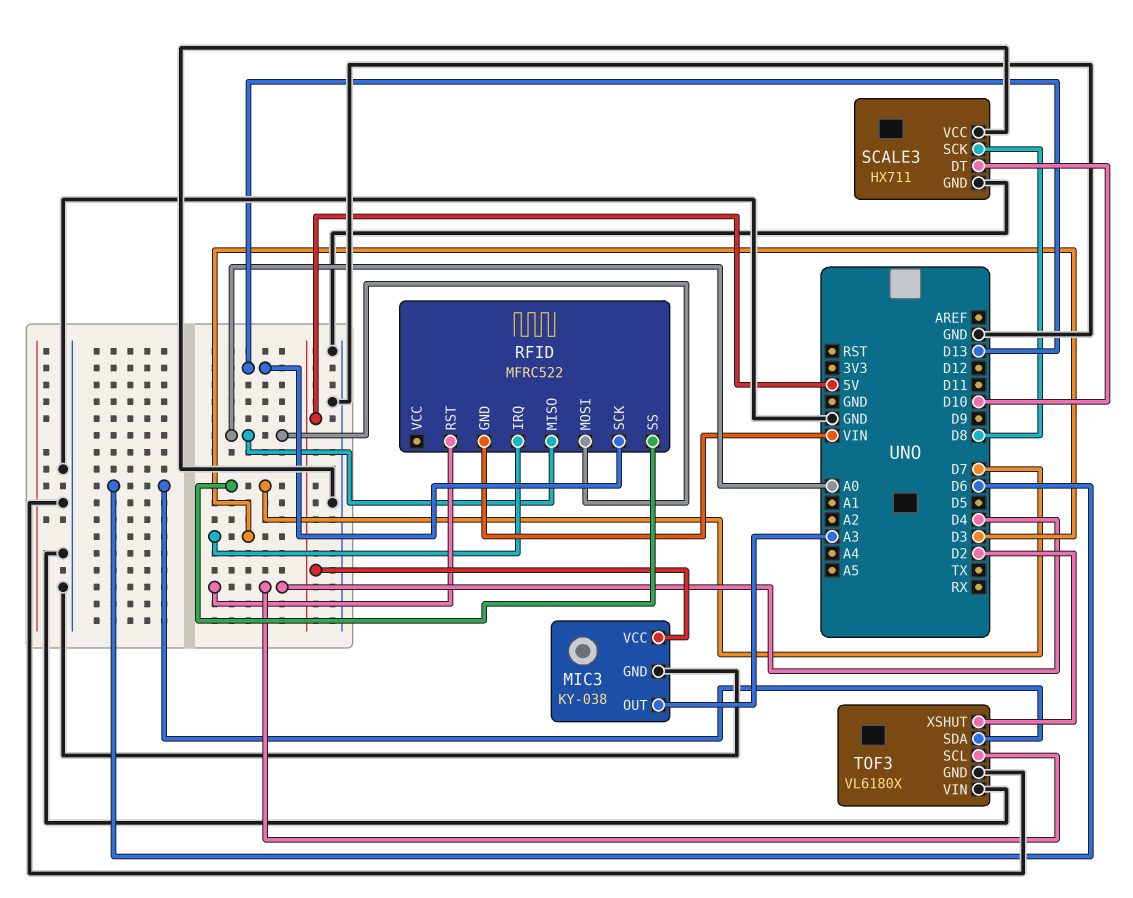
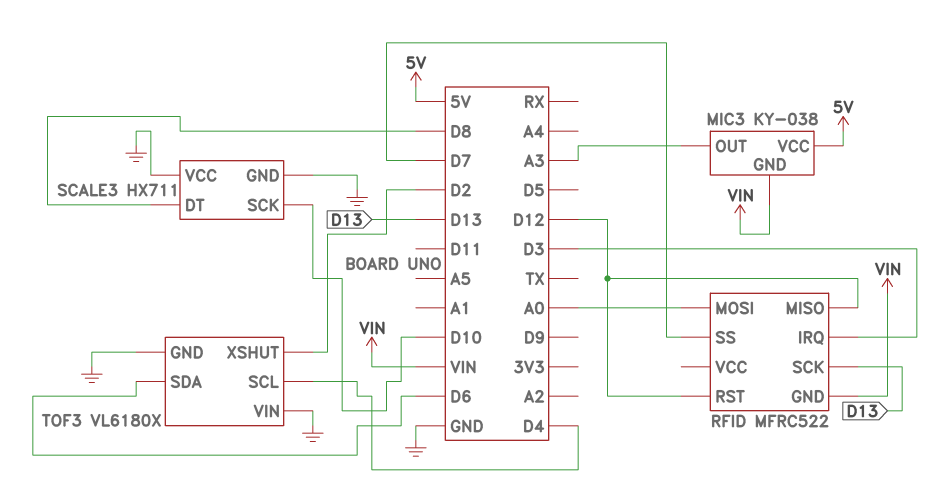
MIC3 pin GND: GND -> VIN
RFID pin MISO: A0 -> D12
RFID pin RST: D4 -> D12
SCALE3 pin DT: D10 -> D8
SCALE3 pin SCK: D8 -> D10

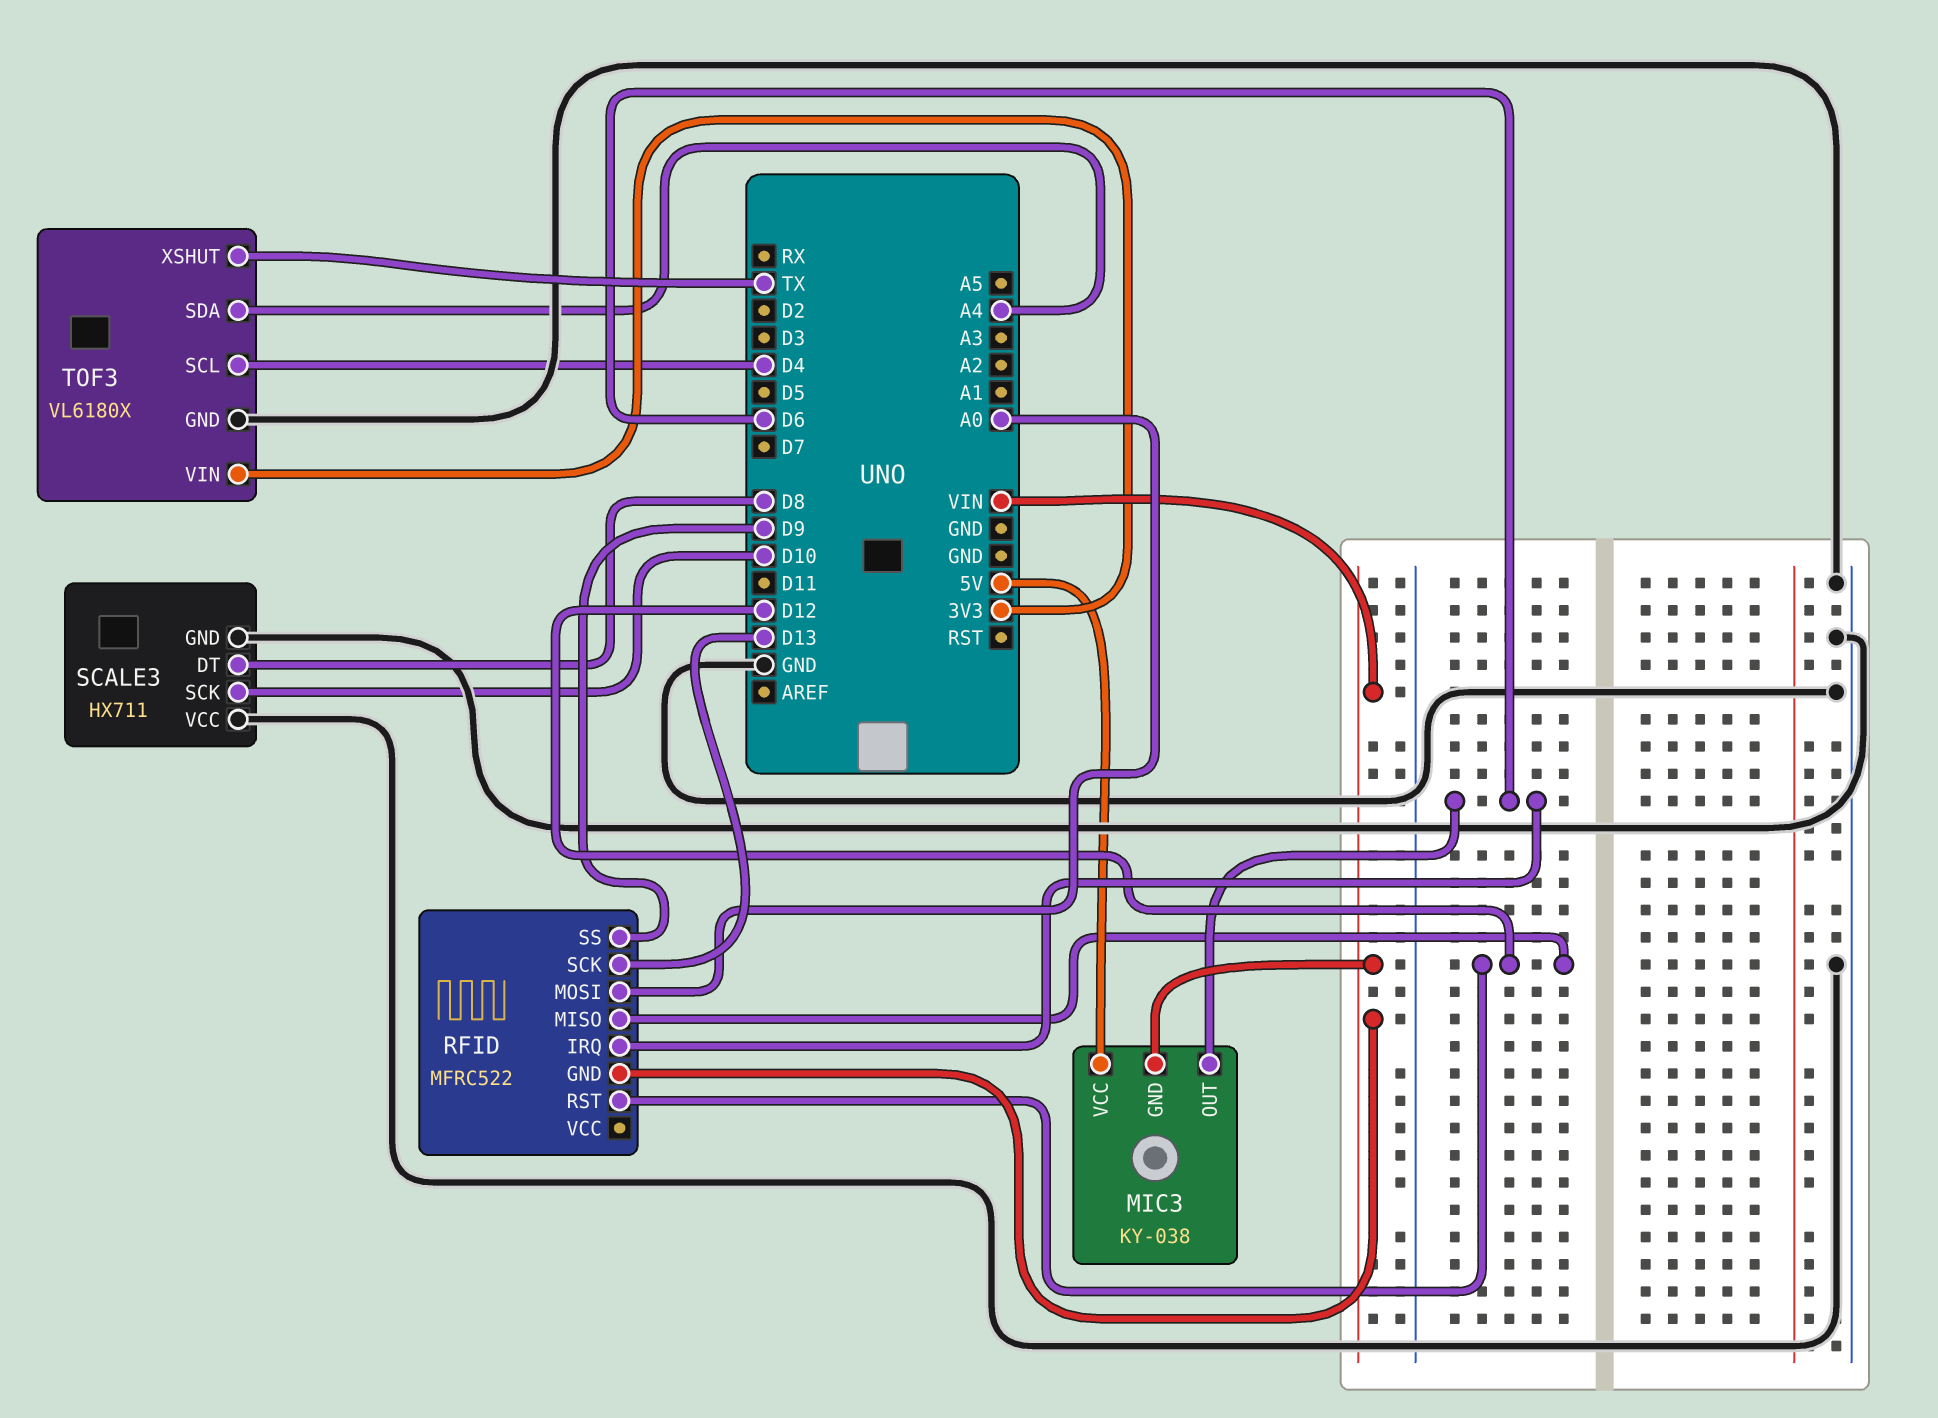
MIC3 pin OUT: A3 -> D6
RFID pin IRQ: D3 -> D6
RFID pin SS: D7 -> D9
TOF3 pin SDA: D6 -> A4
TOF3 pin VIN: GND -> 3V3
TOF3 pin XSHUT: D2 -> TX

